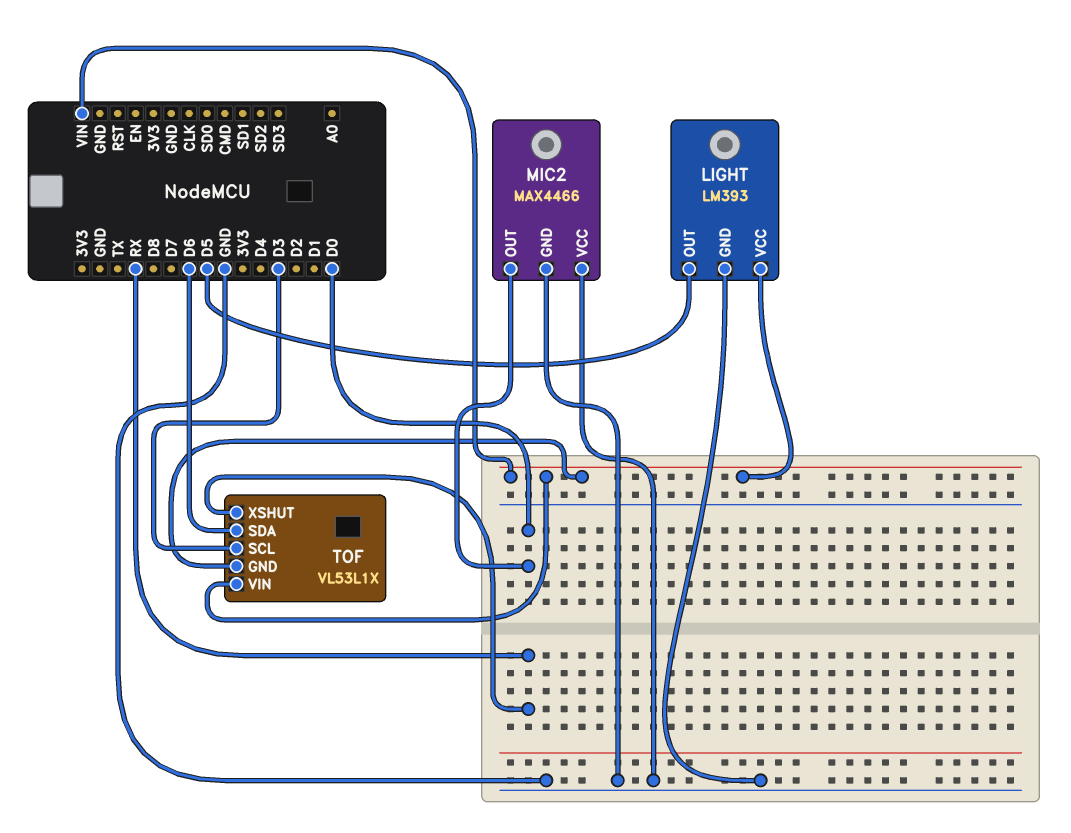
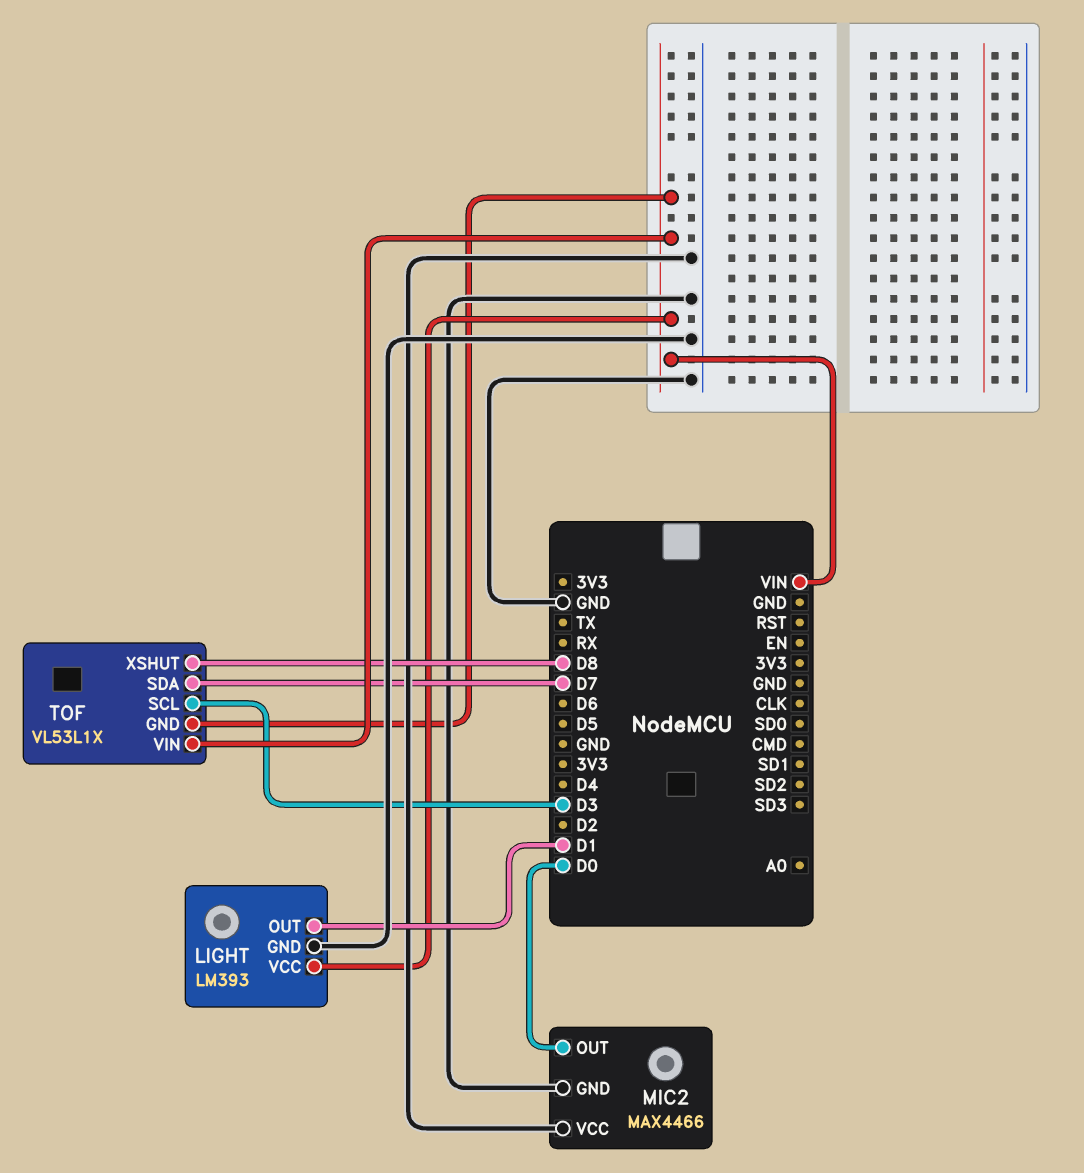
LIGHT pin OUT: D5 -> D1
TOF pin SDA: D6 -> D7
TOF pin XSHUT: RX -> D8

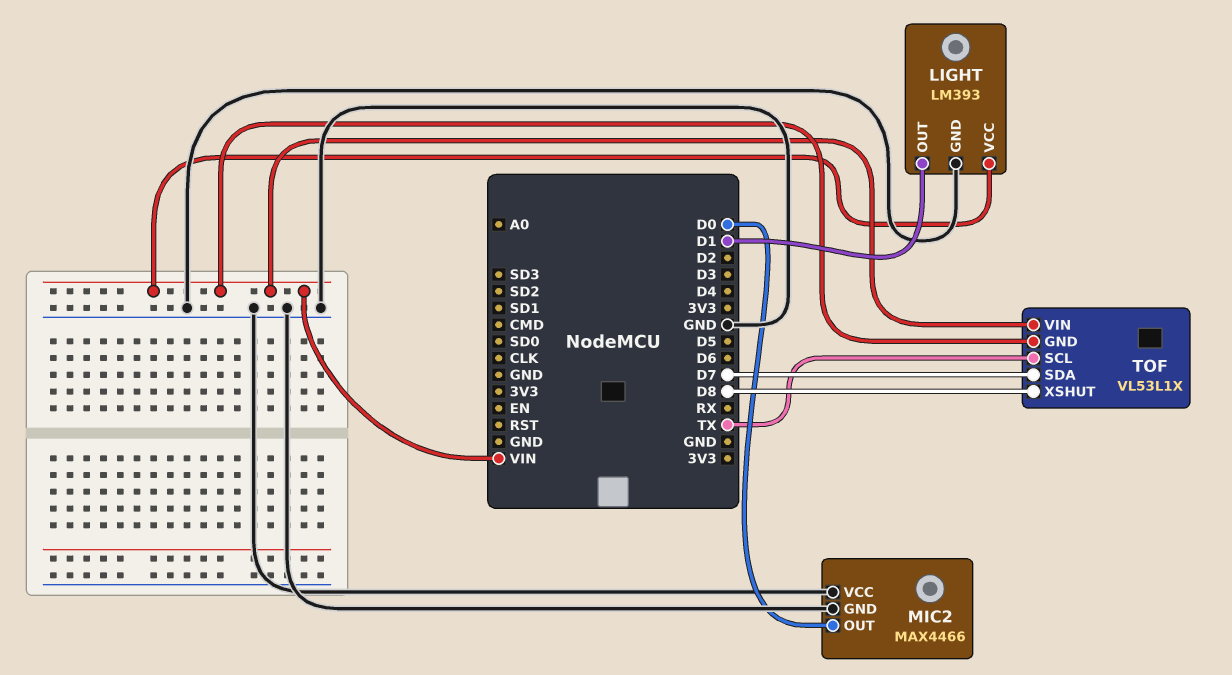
TOF pin SCL: D3 -> TX

